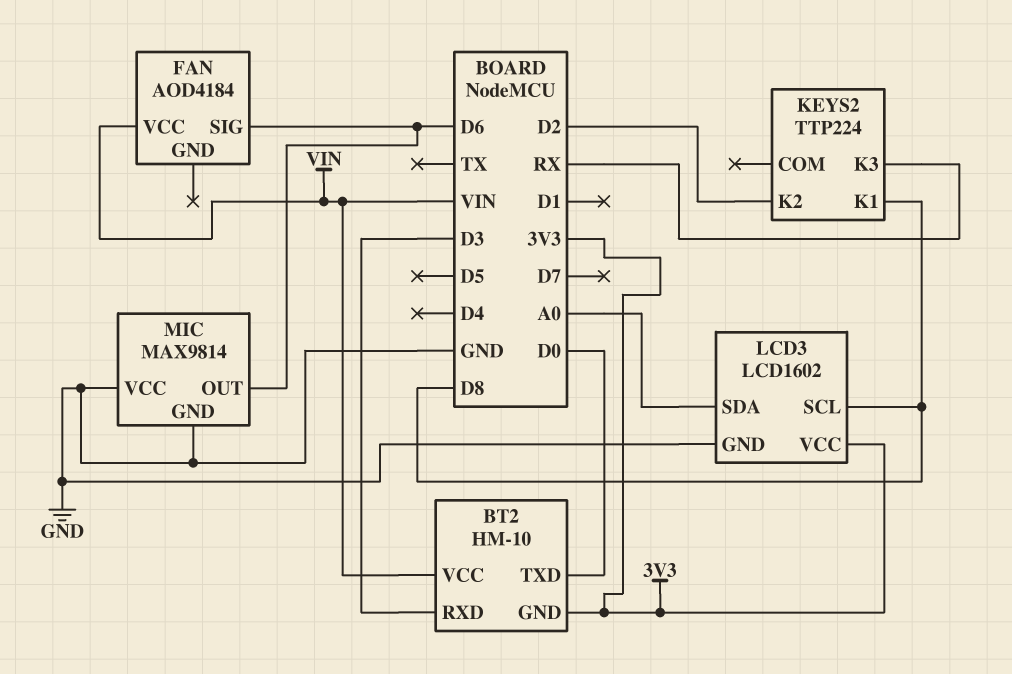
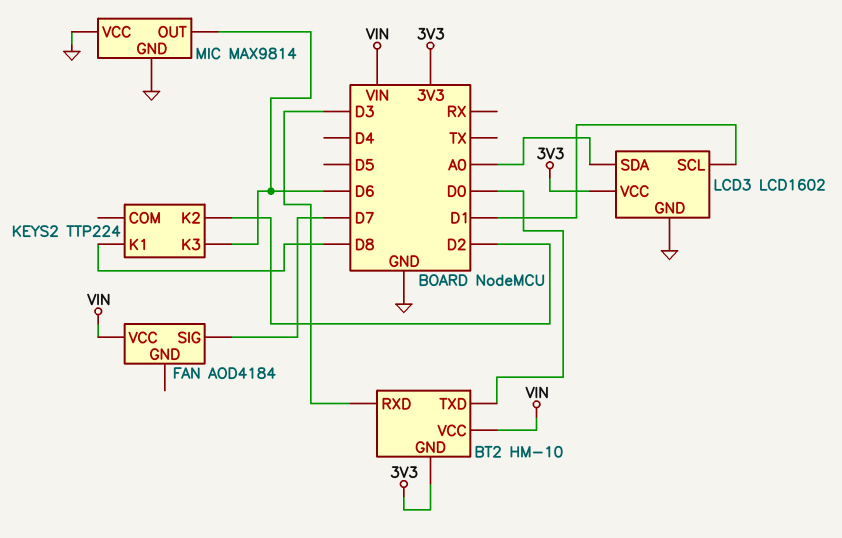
FAN pin SIG: D6 -> D7
KEYS2 pin K3: RX -> D6
LCD3 pin SCL: D8 -> D1

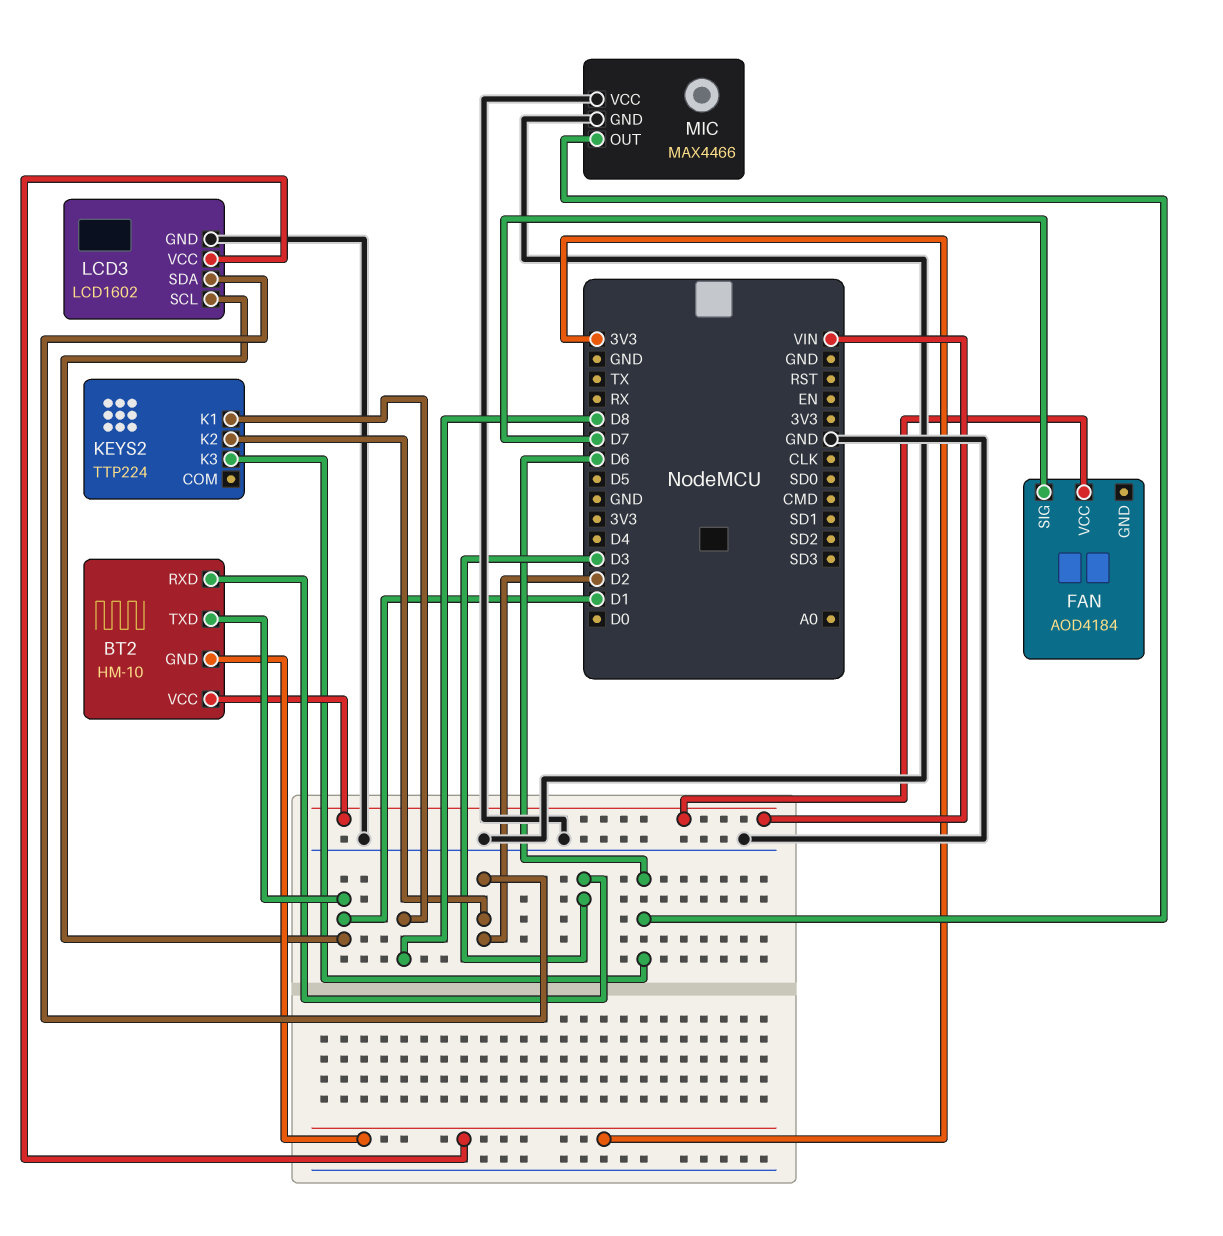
BT2 pin TXD: D0 -> D1
LCD3 pin SDA: A0 -> D2
MIC: MAX9814 -> MAX4466

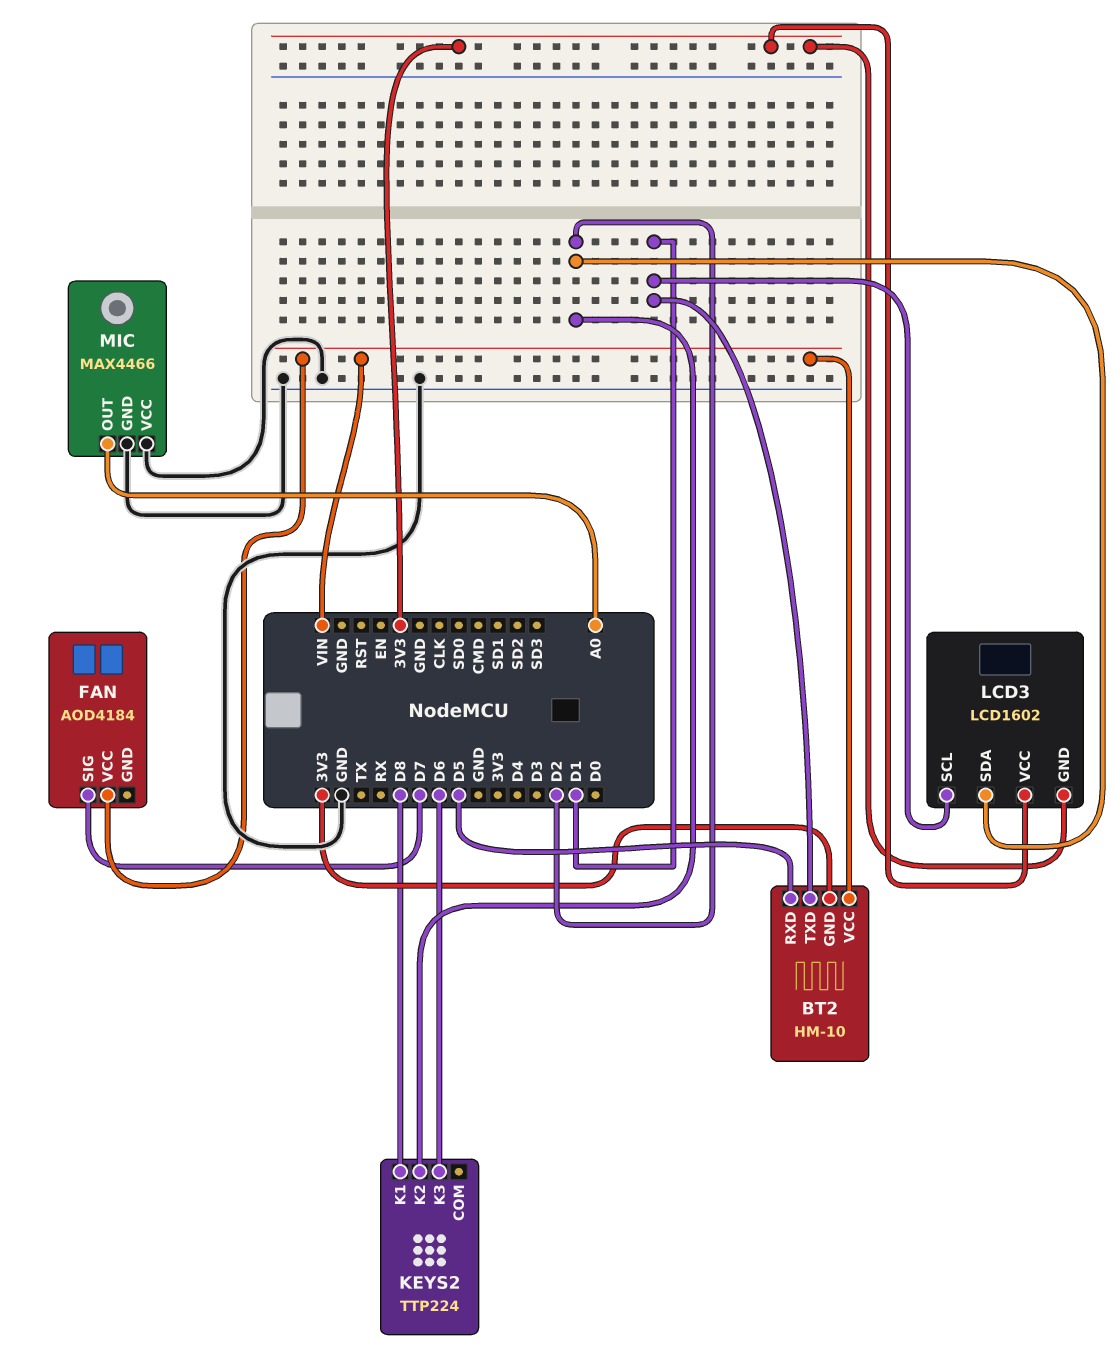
BT2 pin RXD: D3 -> D5
LCD3 pin GND: GND -> 3V3
MIC pin OUT: D6 -> A0

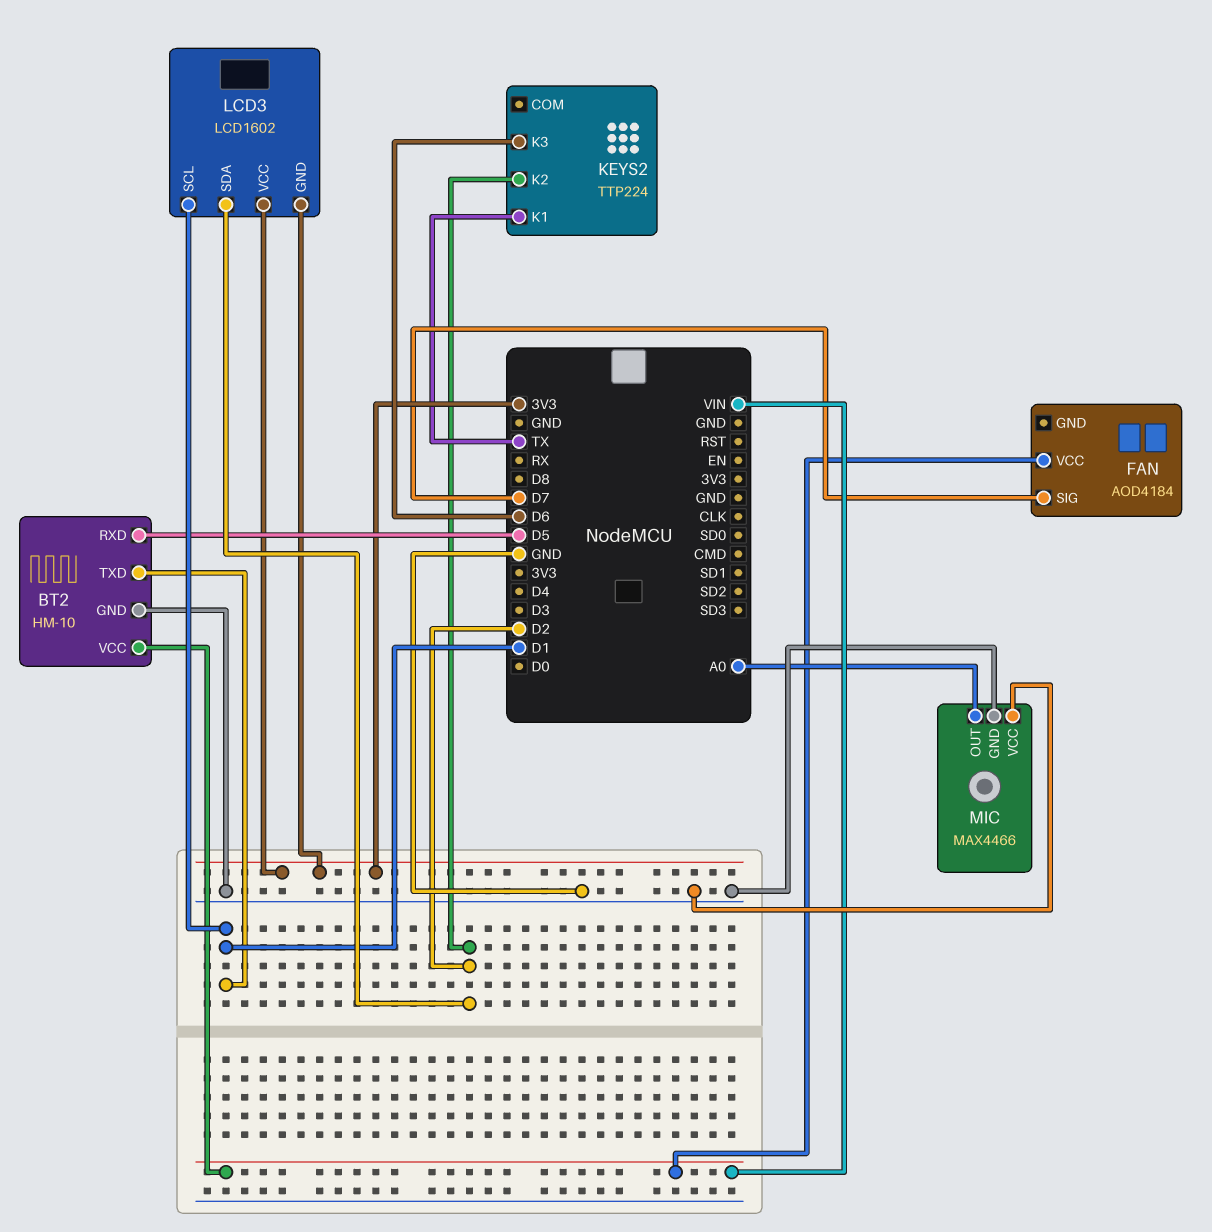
BT2 pin GND: 3V3 -> GND
KEYS2 pin K1: D8 -> TX

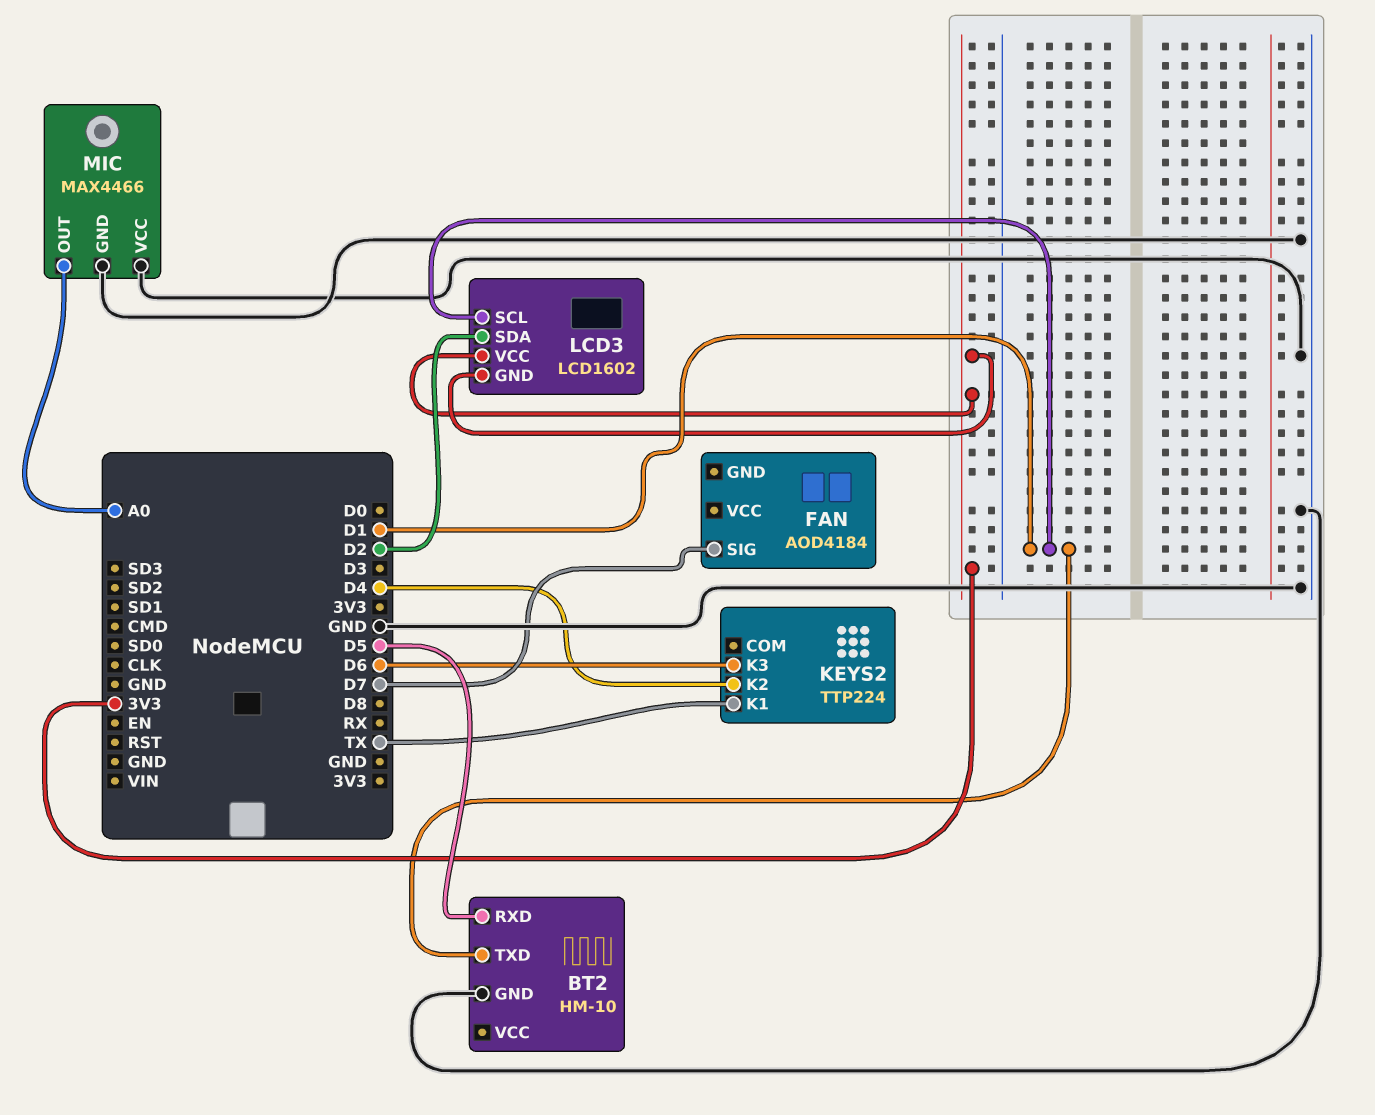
BT2 pin VCC: VIN -> none
FAN pin VCC: VIN -> none
KEYS2 pin K2: D2 -> D4

